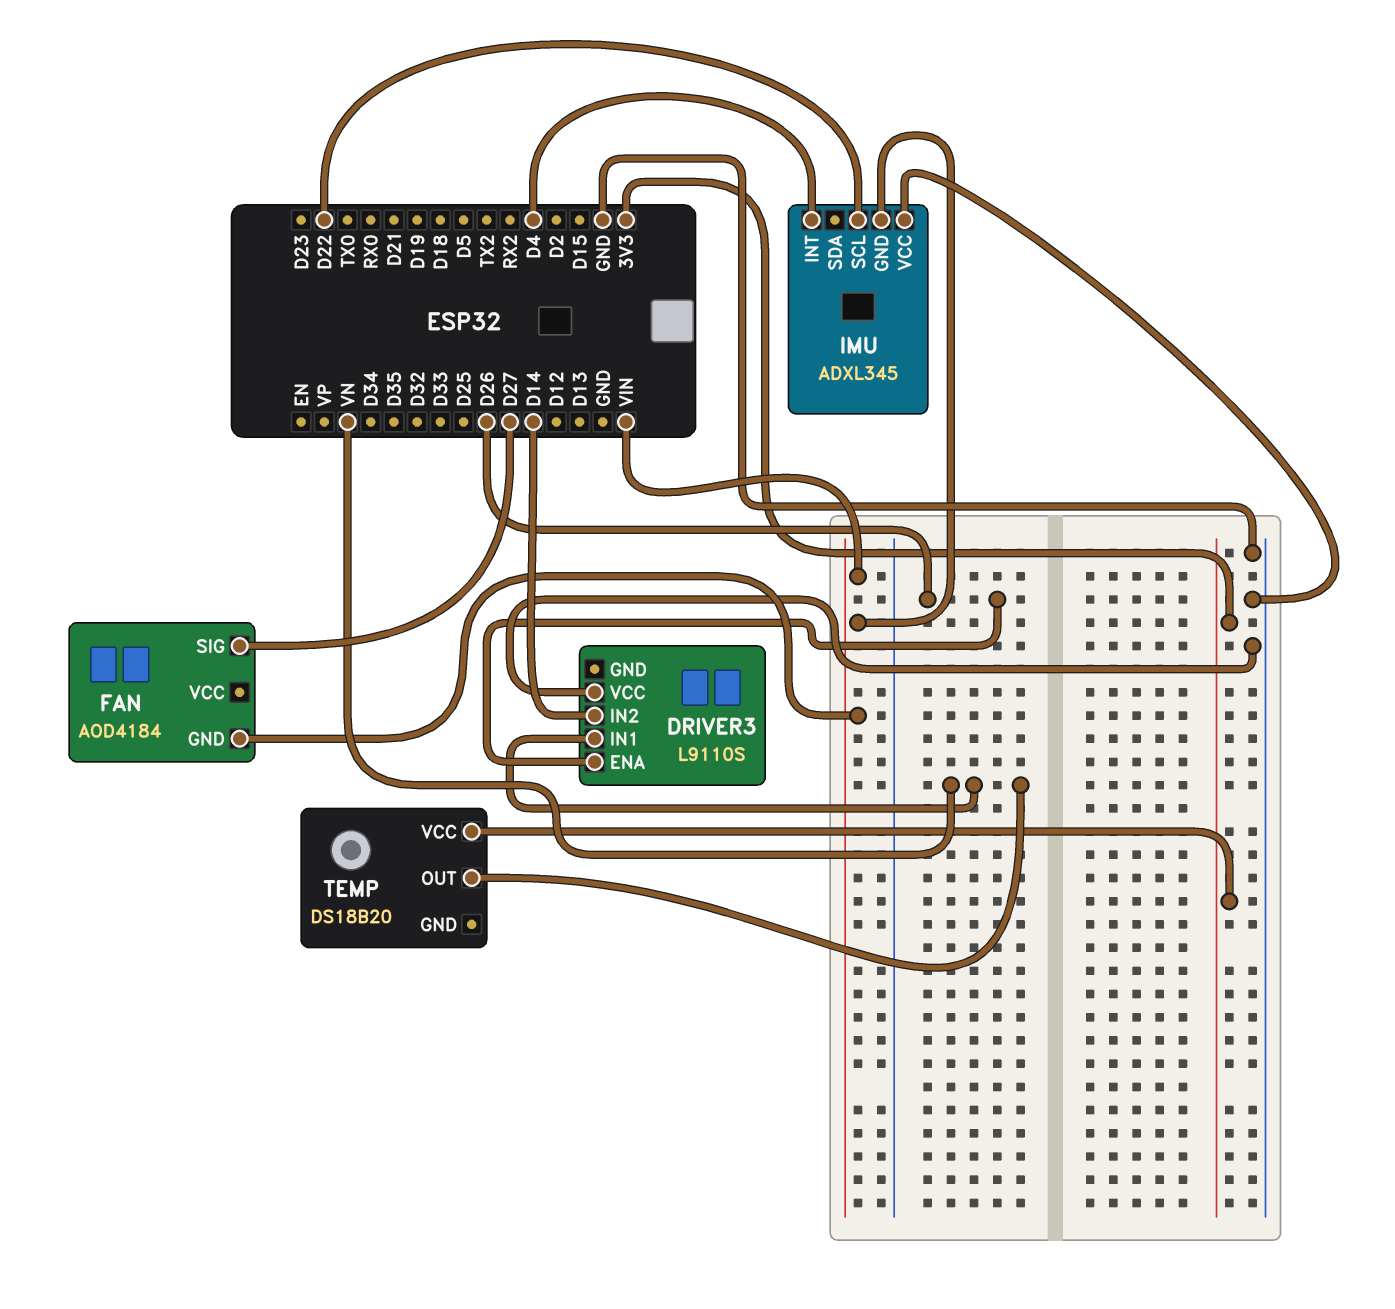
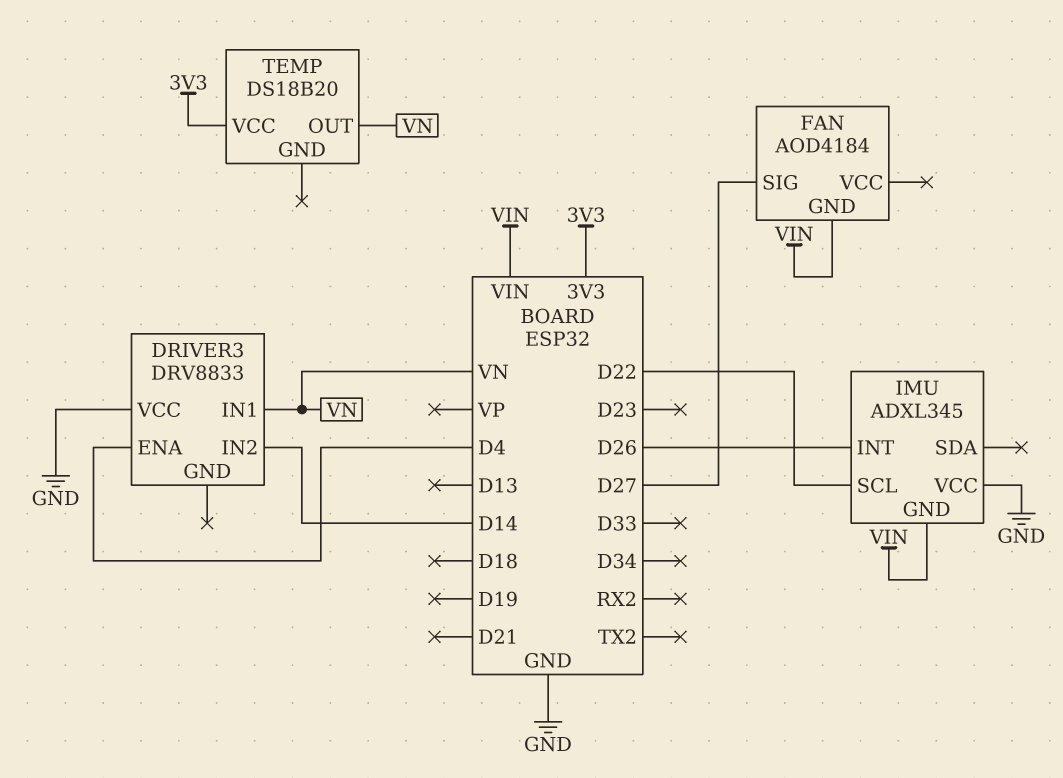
DRIVER3: L9110S -> DRV8833
DRIVER3 pin ENA: D26 -> D4
IMU pin INT: D4 -> D26

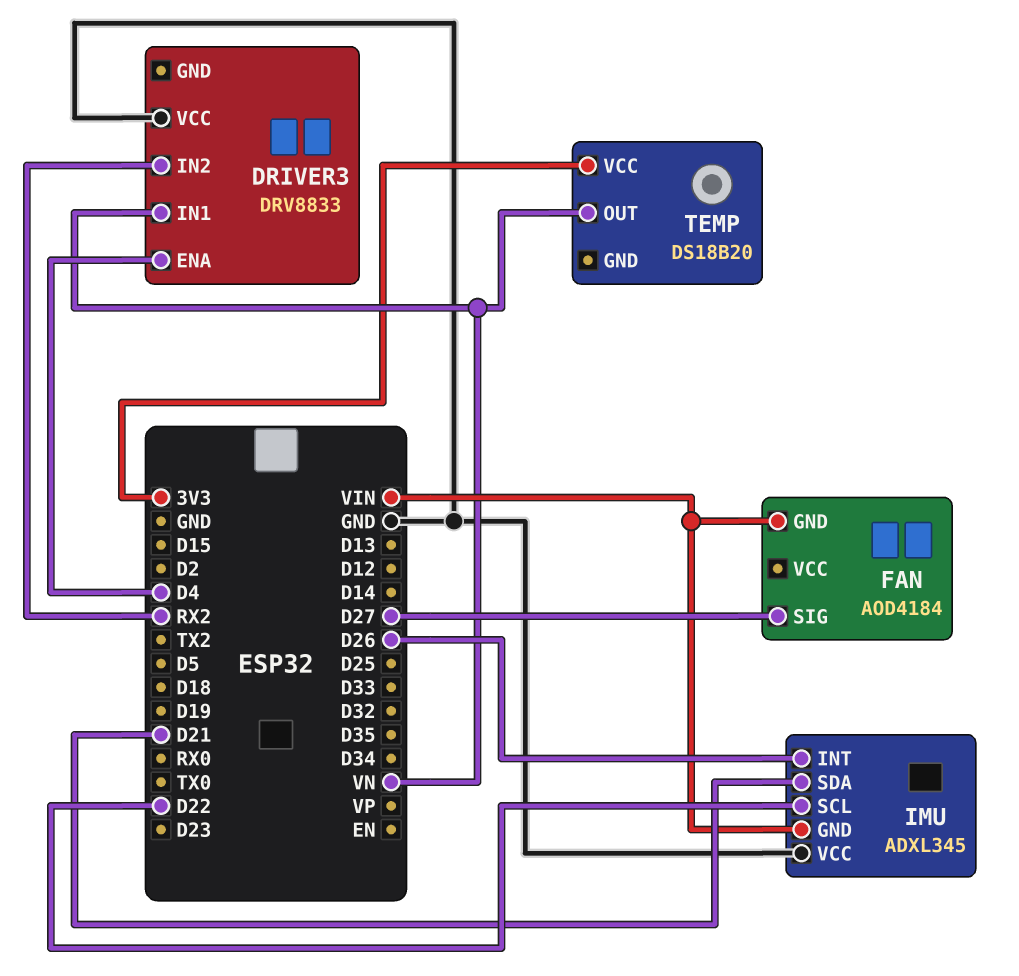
DRIVER3 pin IN2: D14 -> RX2
IMU pin SDA: none -> D21

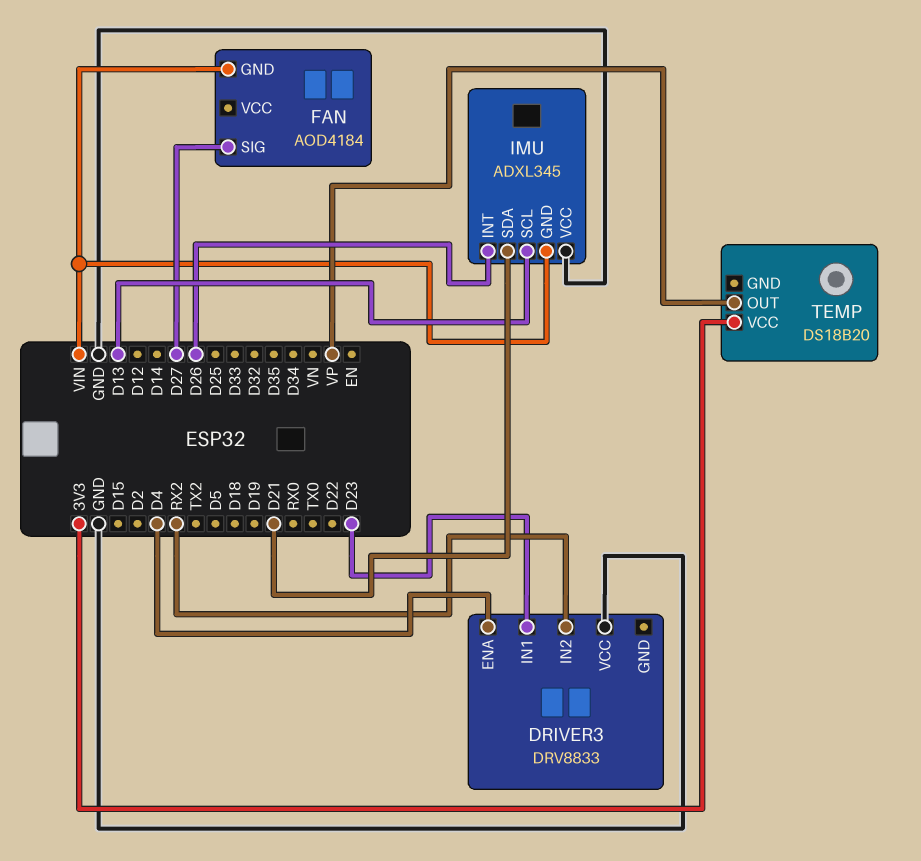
DRIVER3 pin IN1: VN -> D23
IMU pin SCL: D22 -> D13
TEMP pin OUT: VN -> VP

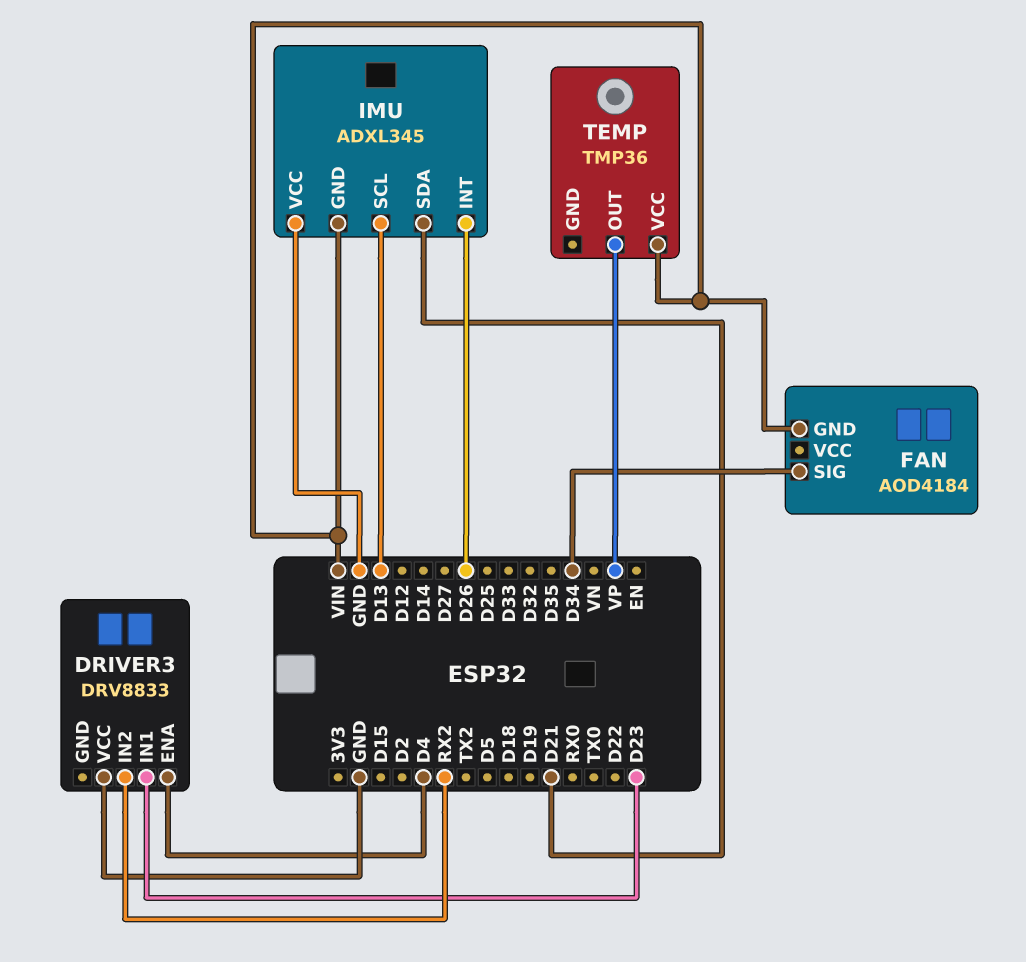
FAN pin SIG: D27 -> D34
TEMP: DS18B20 -> TMP36
TEMP pin VCC: 3V3 -> VIN

